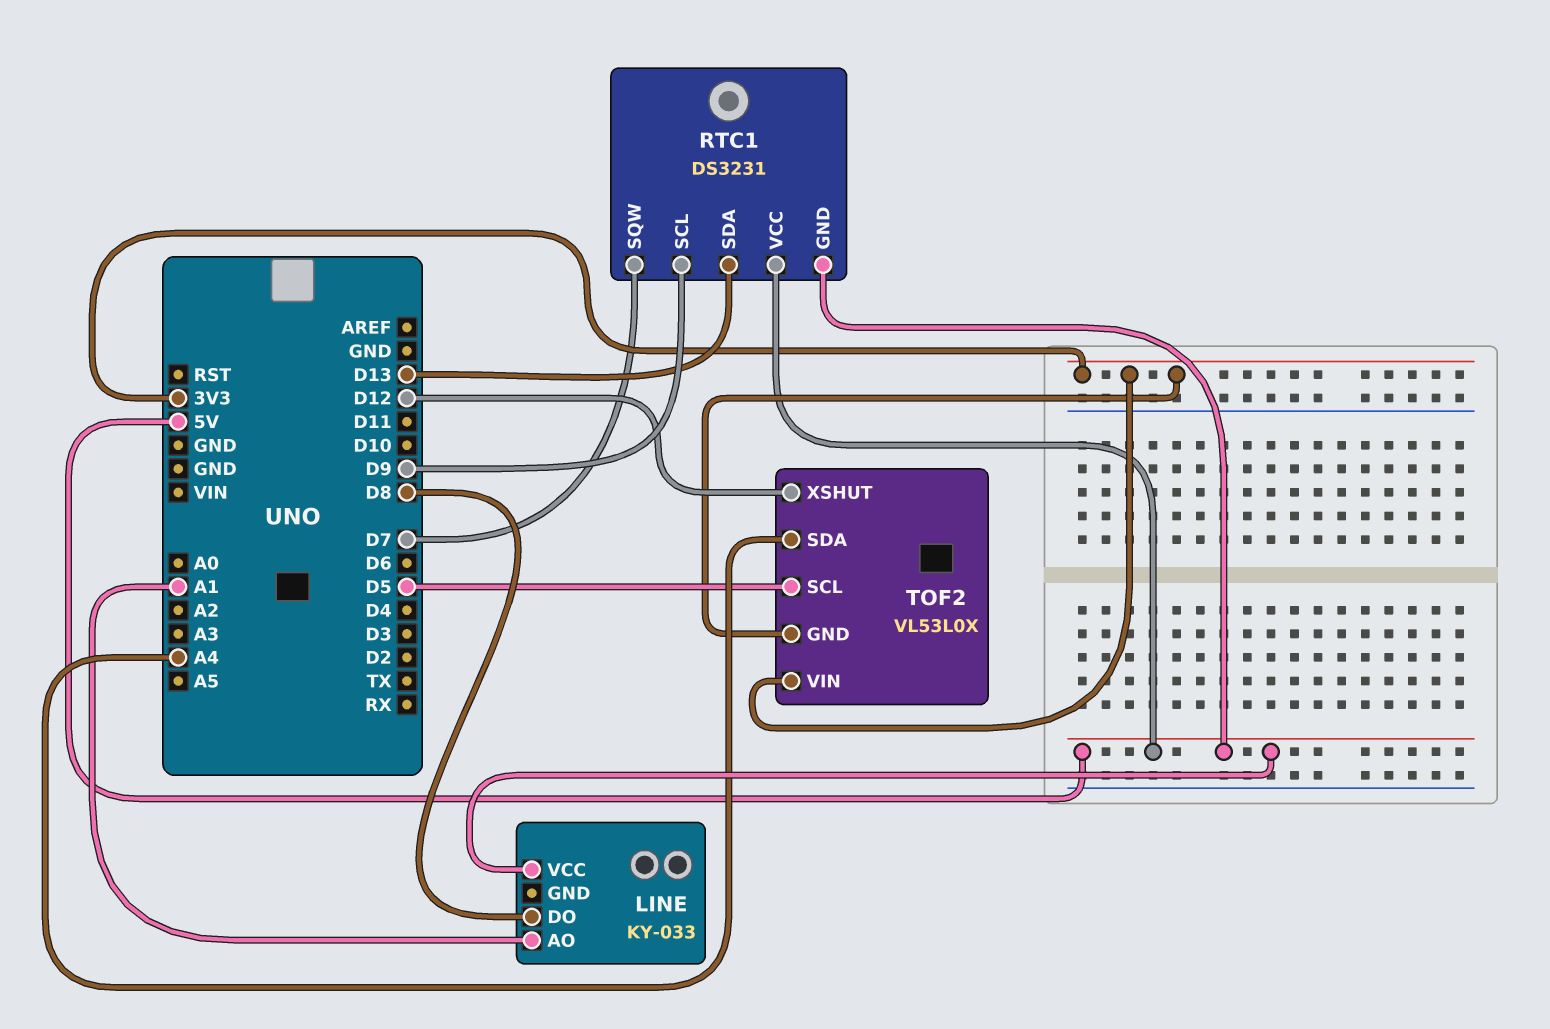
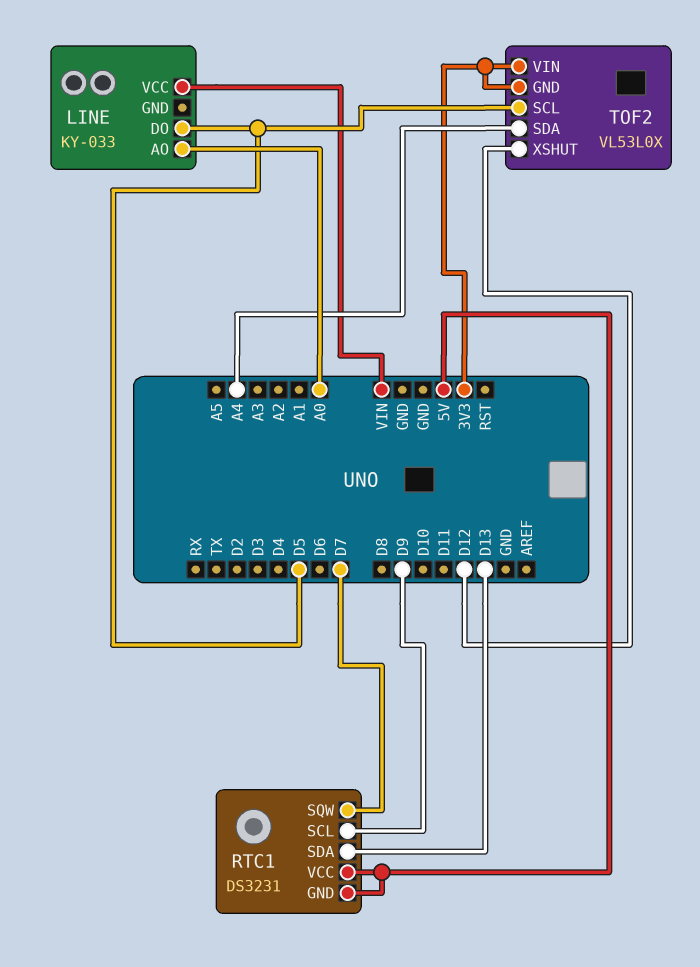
LINE pin AO: A1 -> A0
LINE pin DO: D8 -> D5
LINE pin VCC: 5V -> VIN

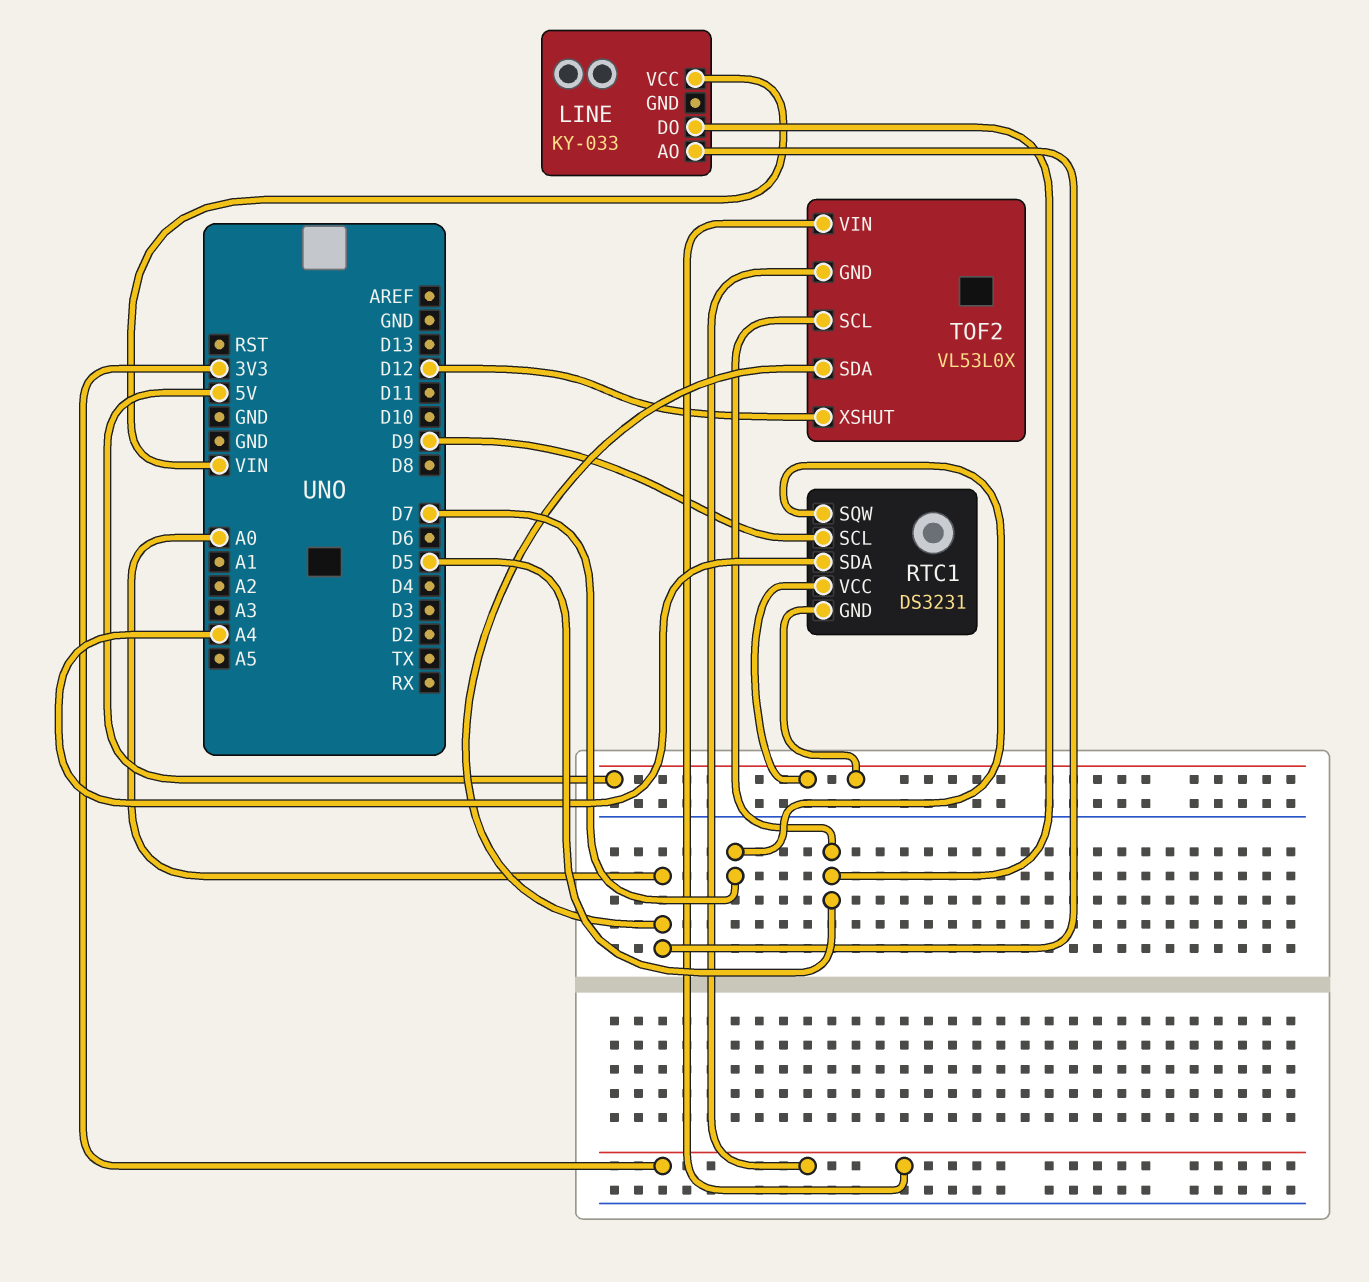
RTC1 pin SDA: D13 -> A4
TOF2 pin SDA: A4 -> A0

